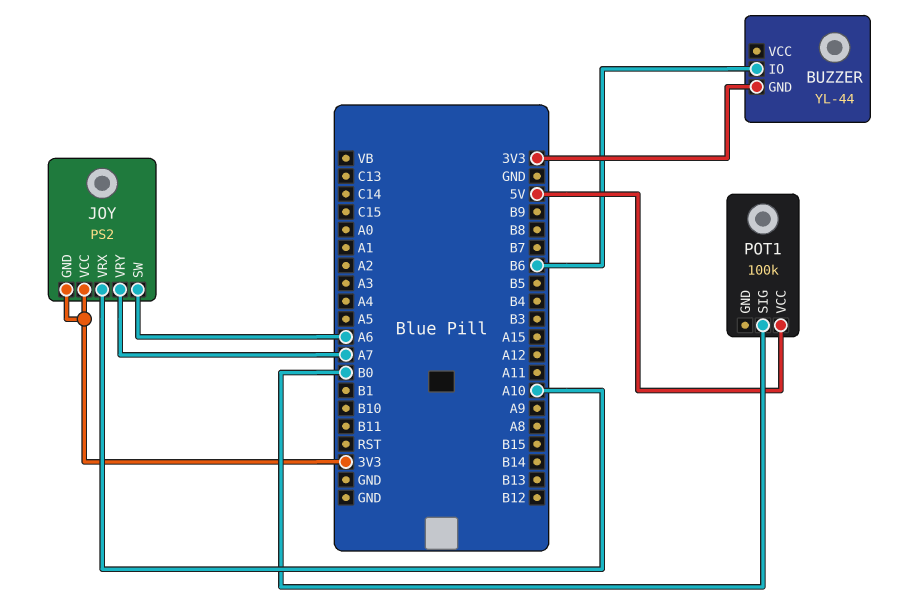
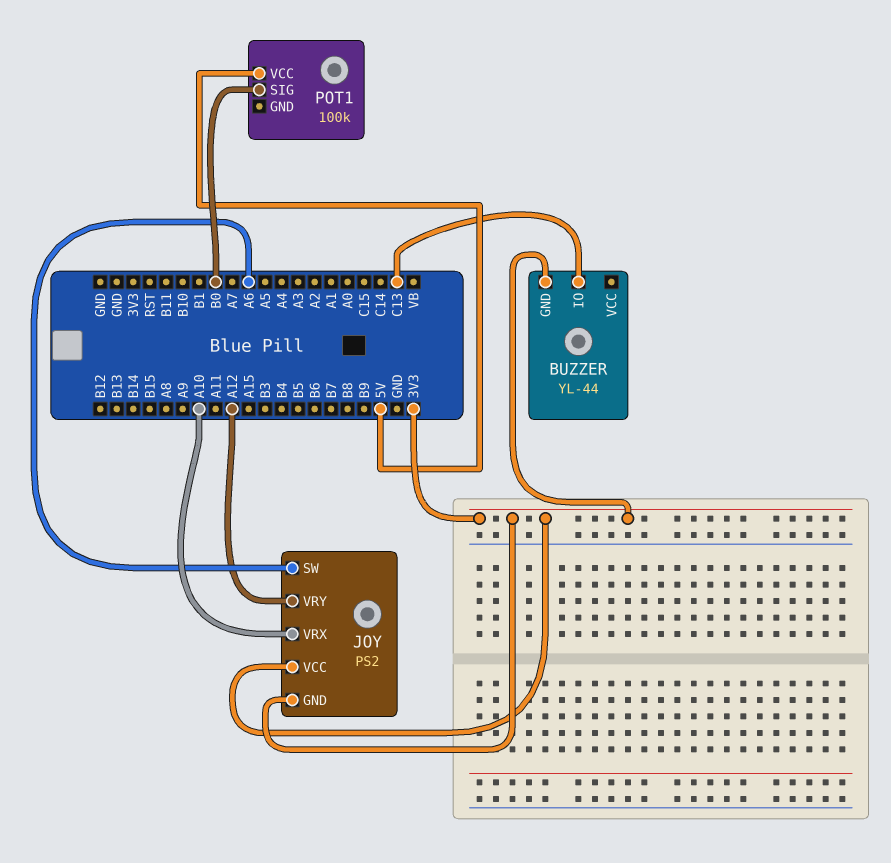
BUZZER pin IO: B6 -> C13
JOY pin VRY: A7 -> A12

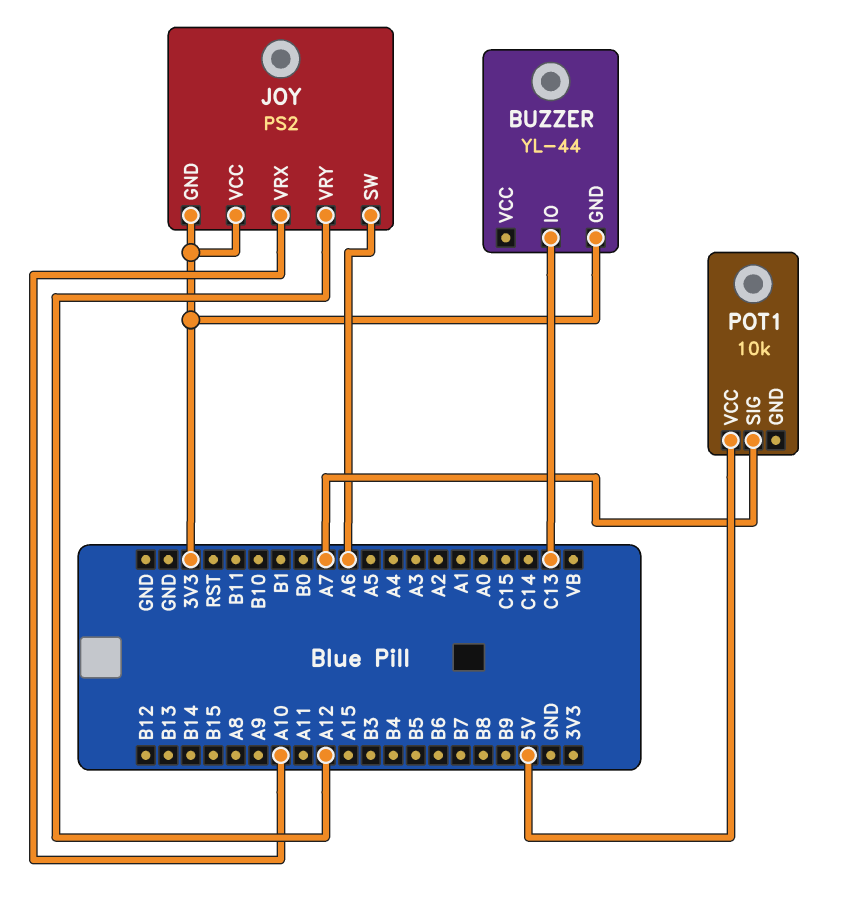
POT1: 100k -> 10k
POT1 pin SIG: B0 -> A7

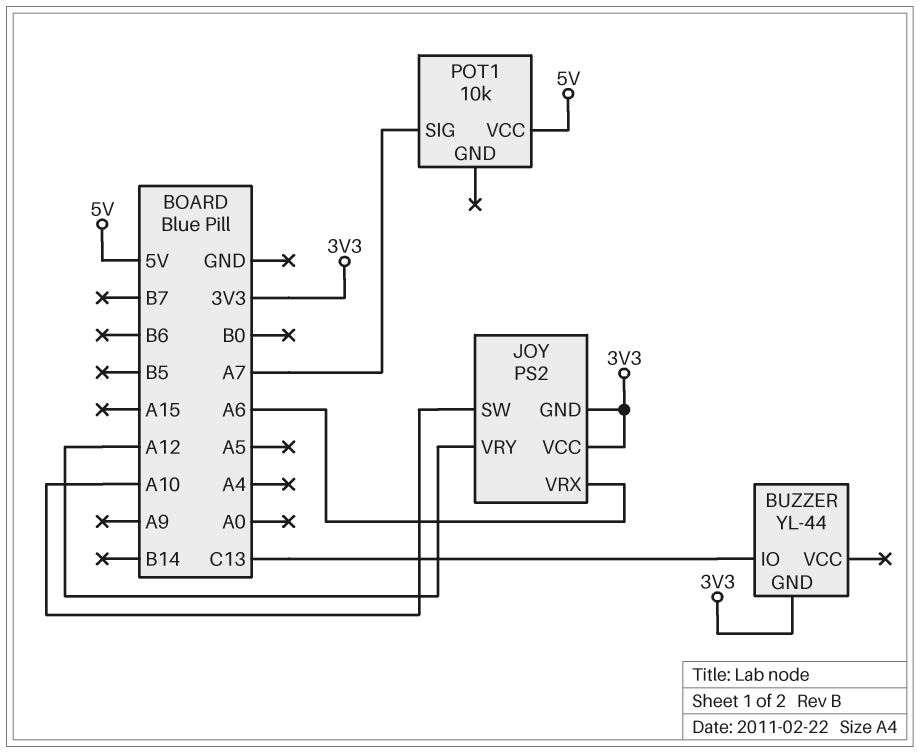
JOY pin SW: A6 -> A10
JOY pin VRX: A10 -> A6

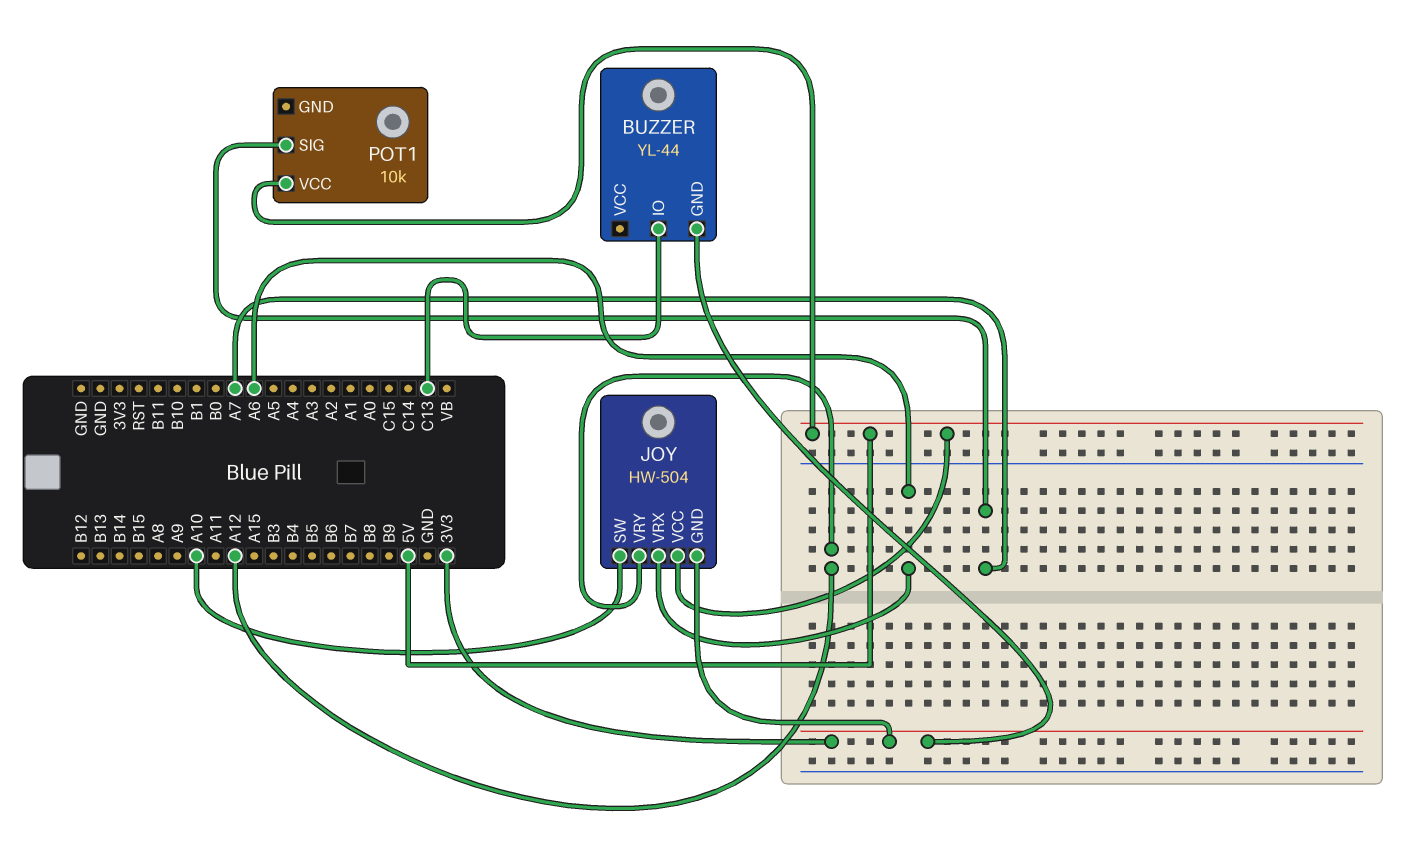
JOY: PS2 -> HW-504
JOY pin VCC: 3V3 -> 5V

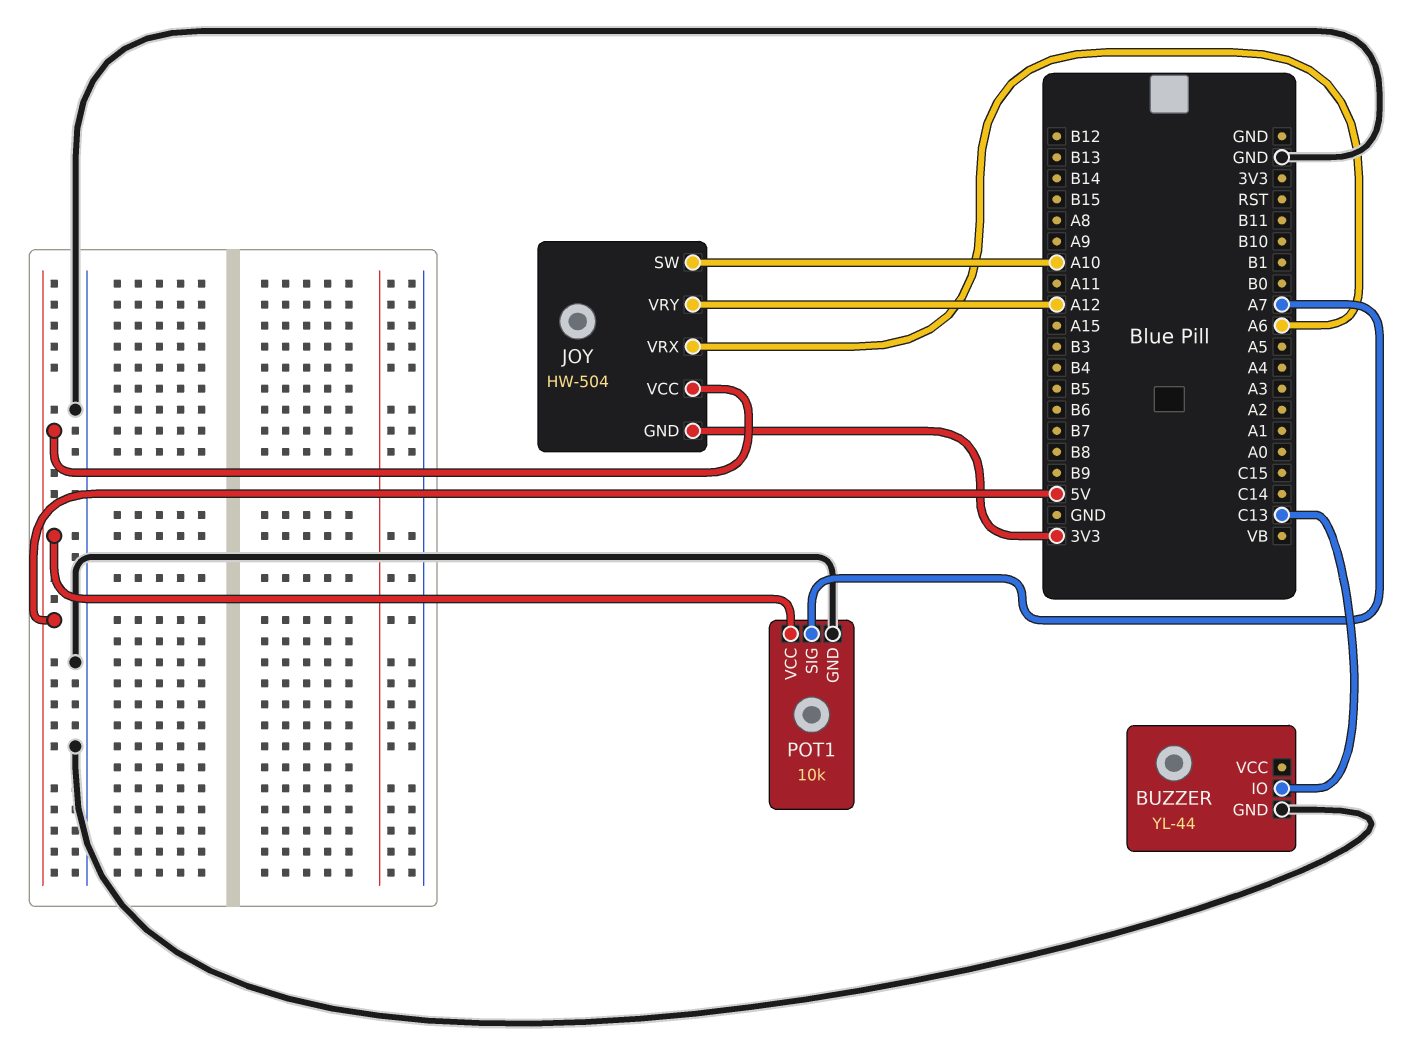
BUZZER pin GND: 3V3 -> GND
POT1 pin GND: none -> GND

